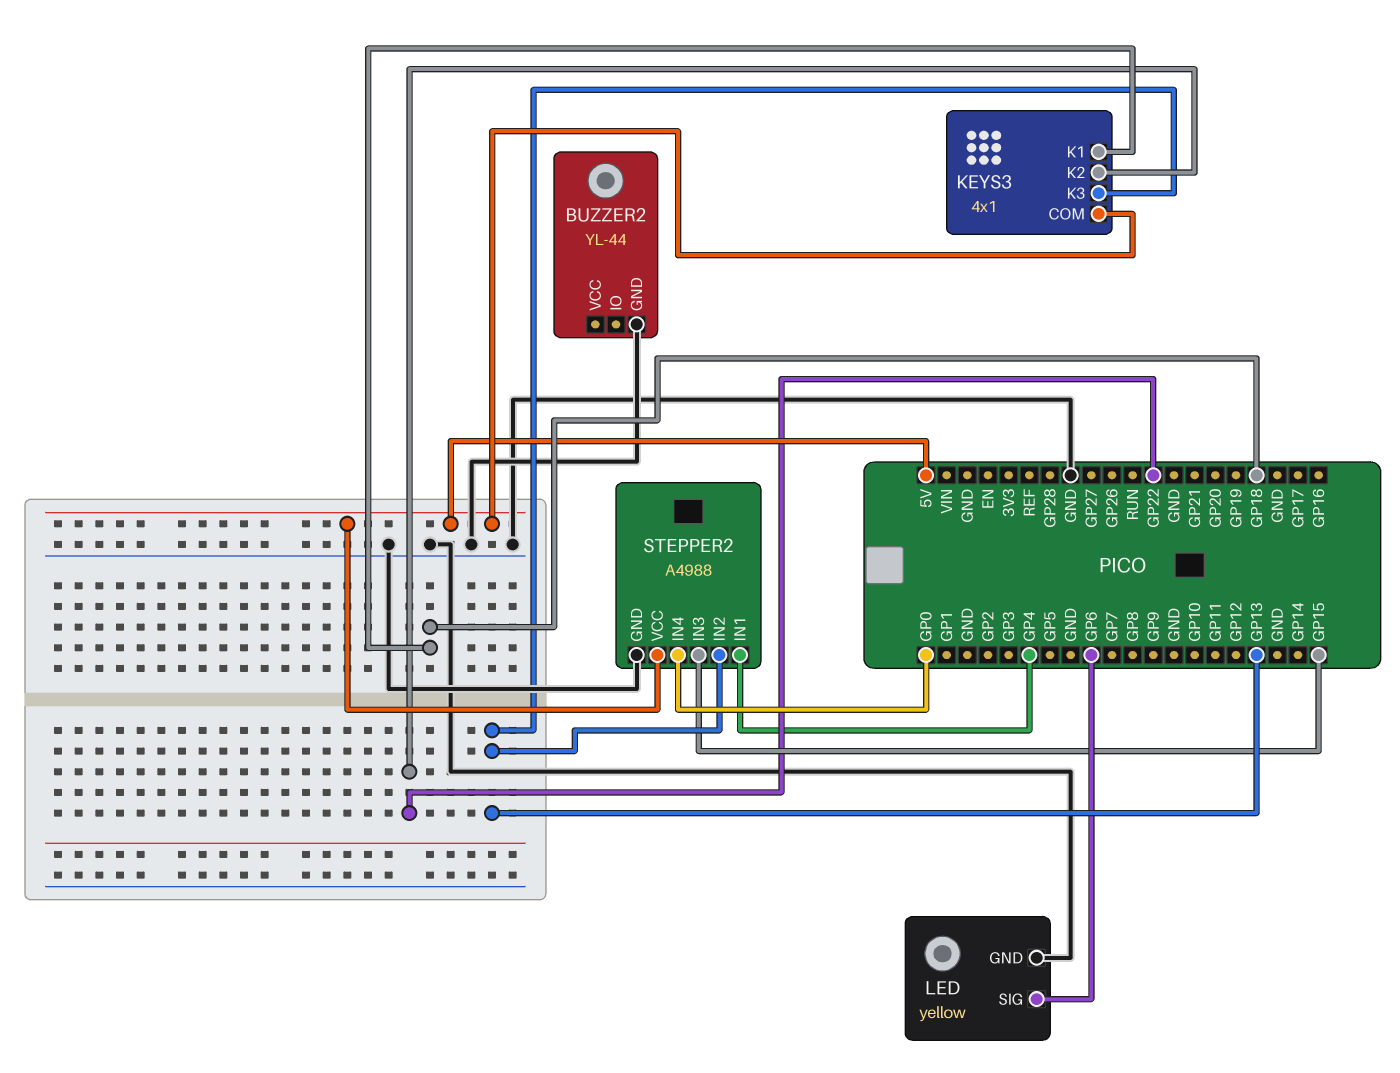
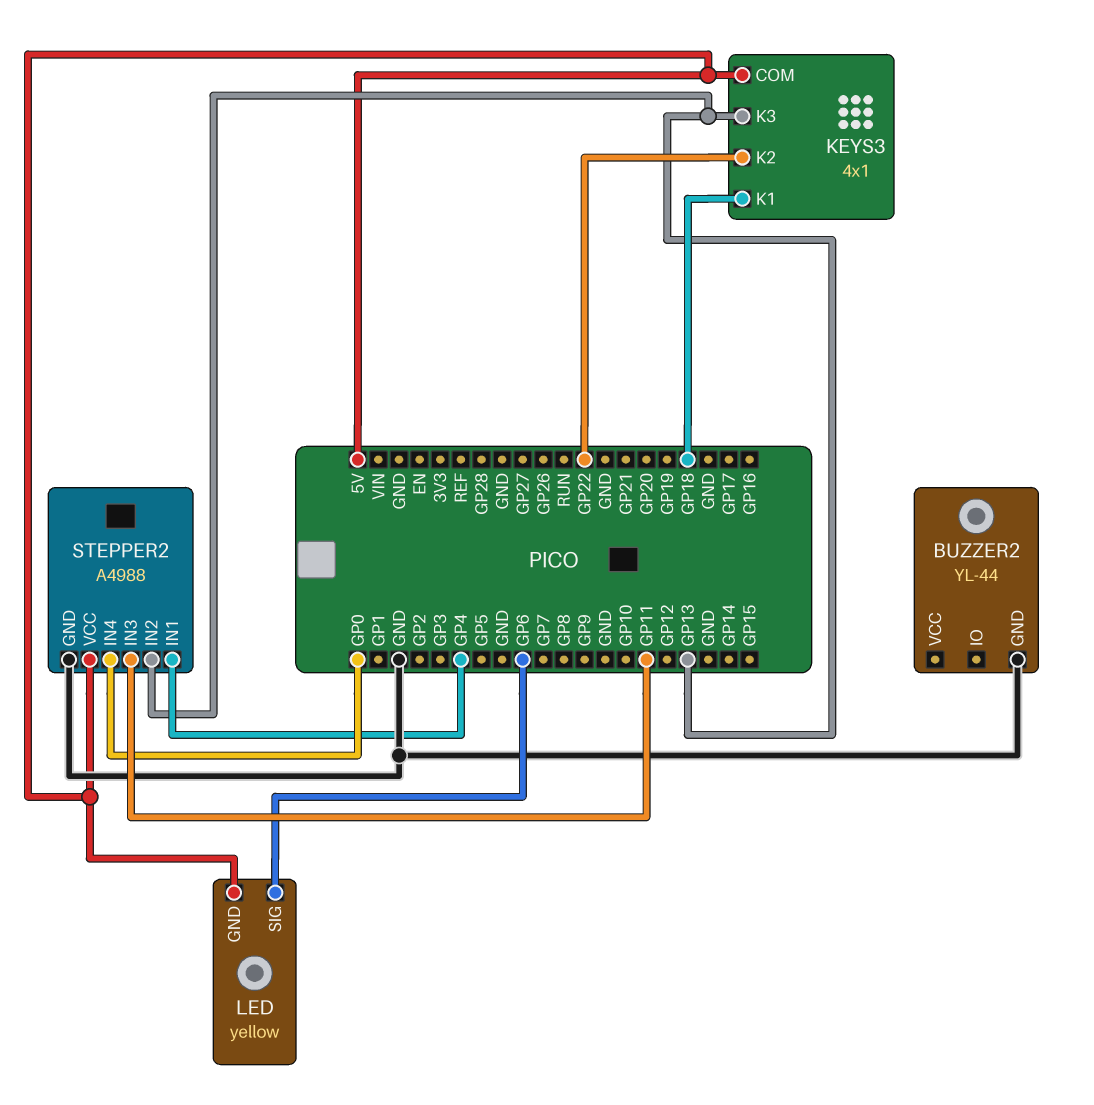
LED pin GND: GND -> 5V
STEPPER2 pin IN3: GP15 -> GP11

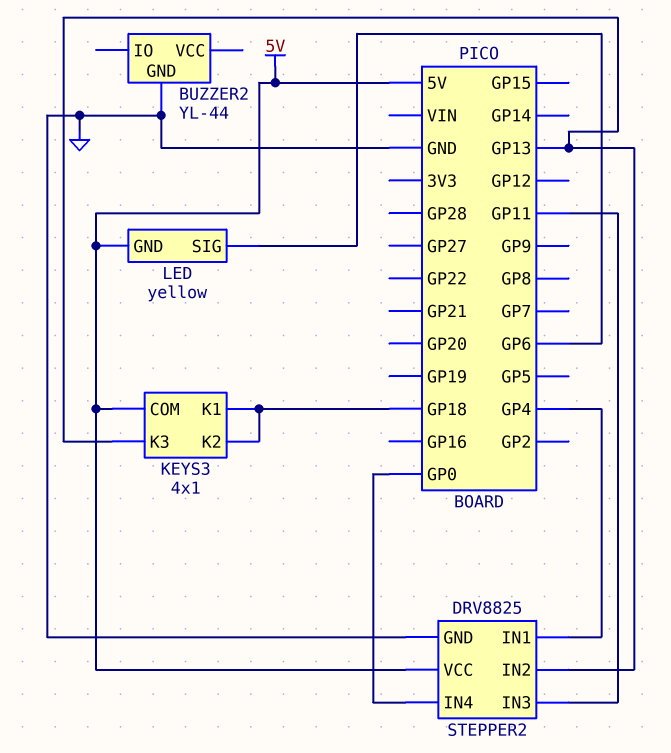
KEYS3 pin K2: GP22 -> GP18
STEPPER2: A4988 -> DRV8825

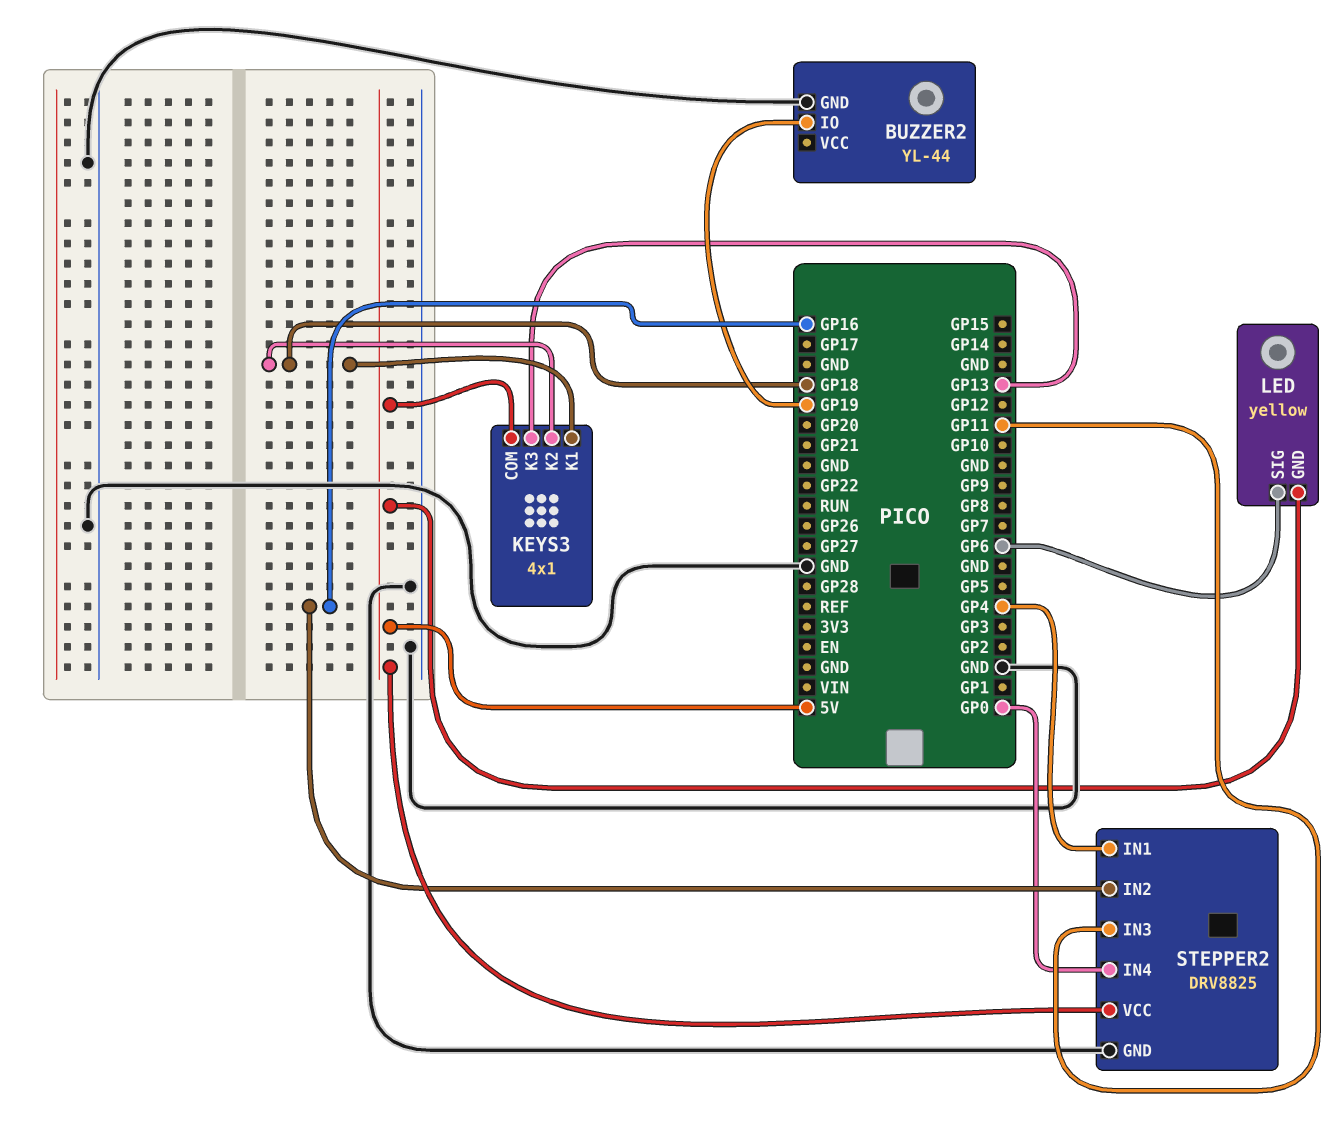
BUZZER2 pin IO: none -> GP19
STEPPER2 pin IN2: GP13 -> GP16

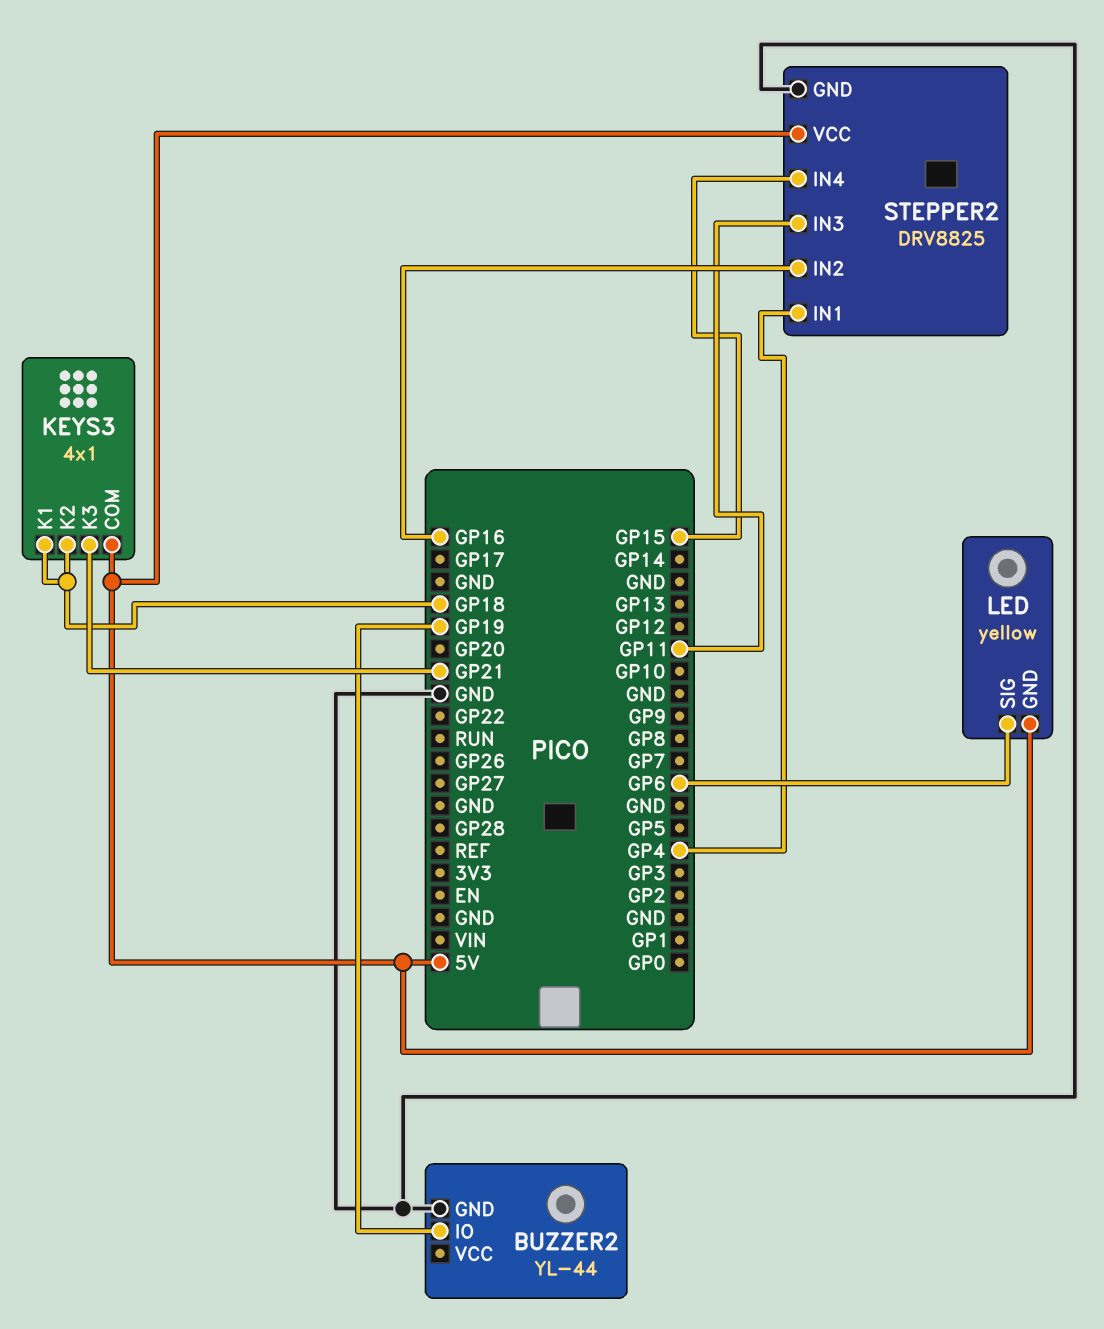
KEYS3 pin K3: GP13 -> GP21
STEPPER2 pin IN4: GP0 -> GP15

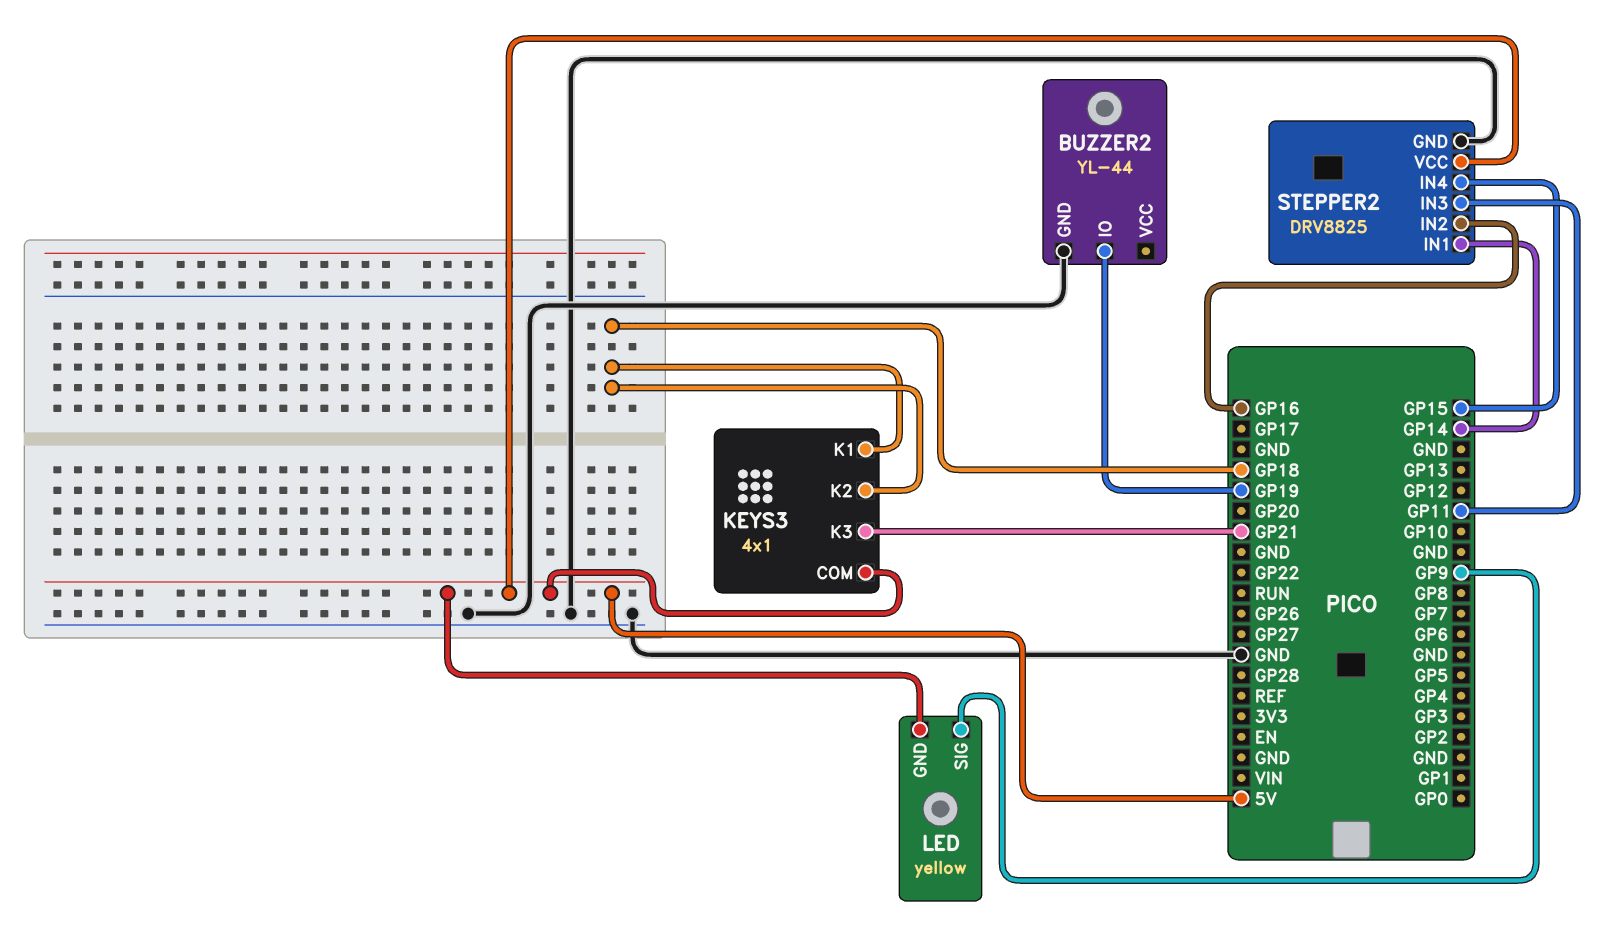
LED pin SIG: GP6 -> GP9
STEPPER2 pin IN1: GP4 -> GP14

